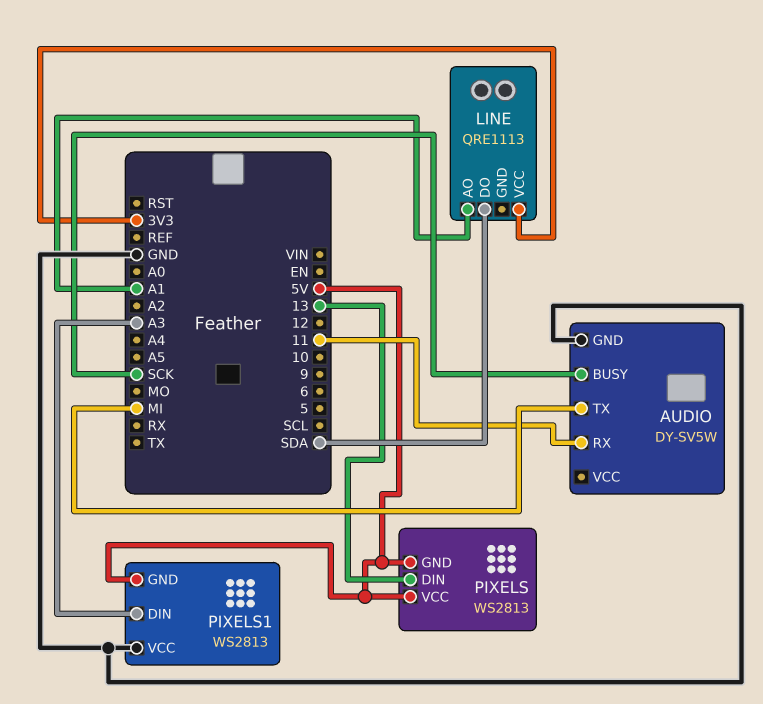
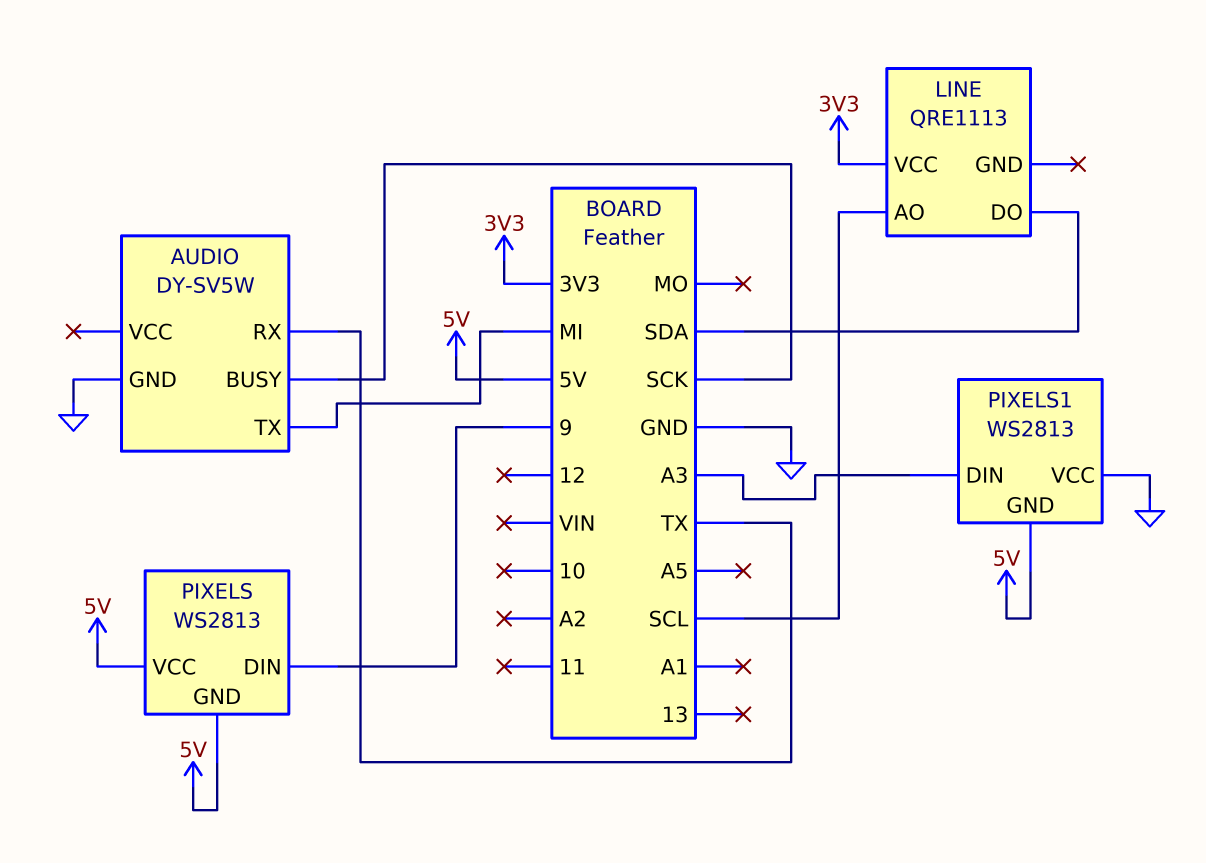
AUDIO pin RX: 11 -> TX
LINE pin AO: A1 -> SCL
PIXELS pin DIN: 13 -> 9

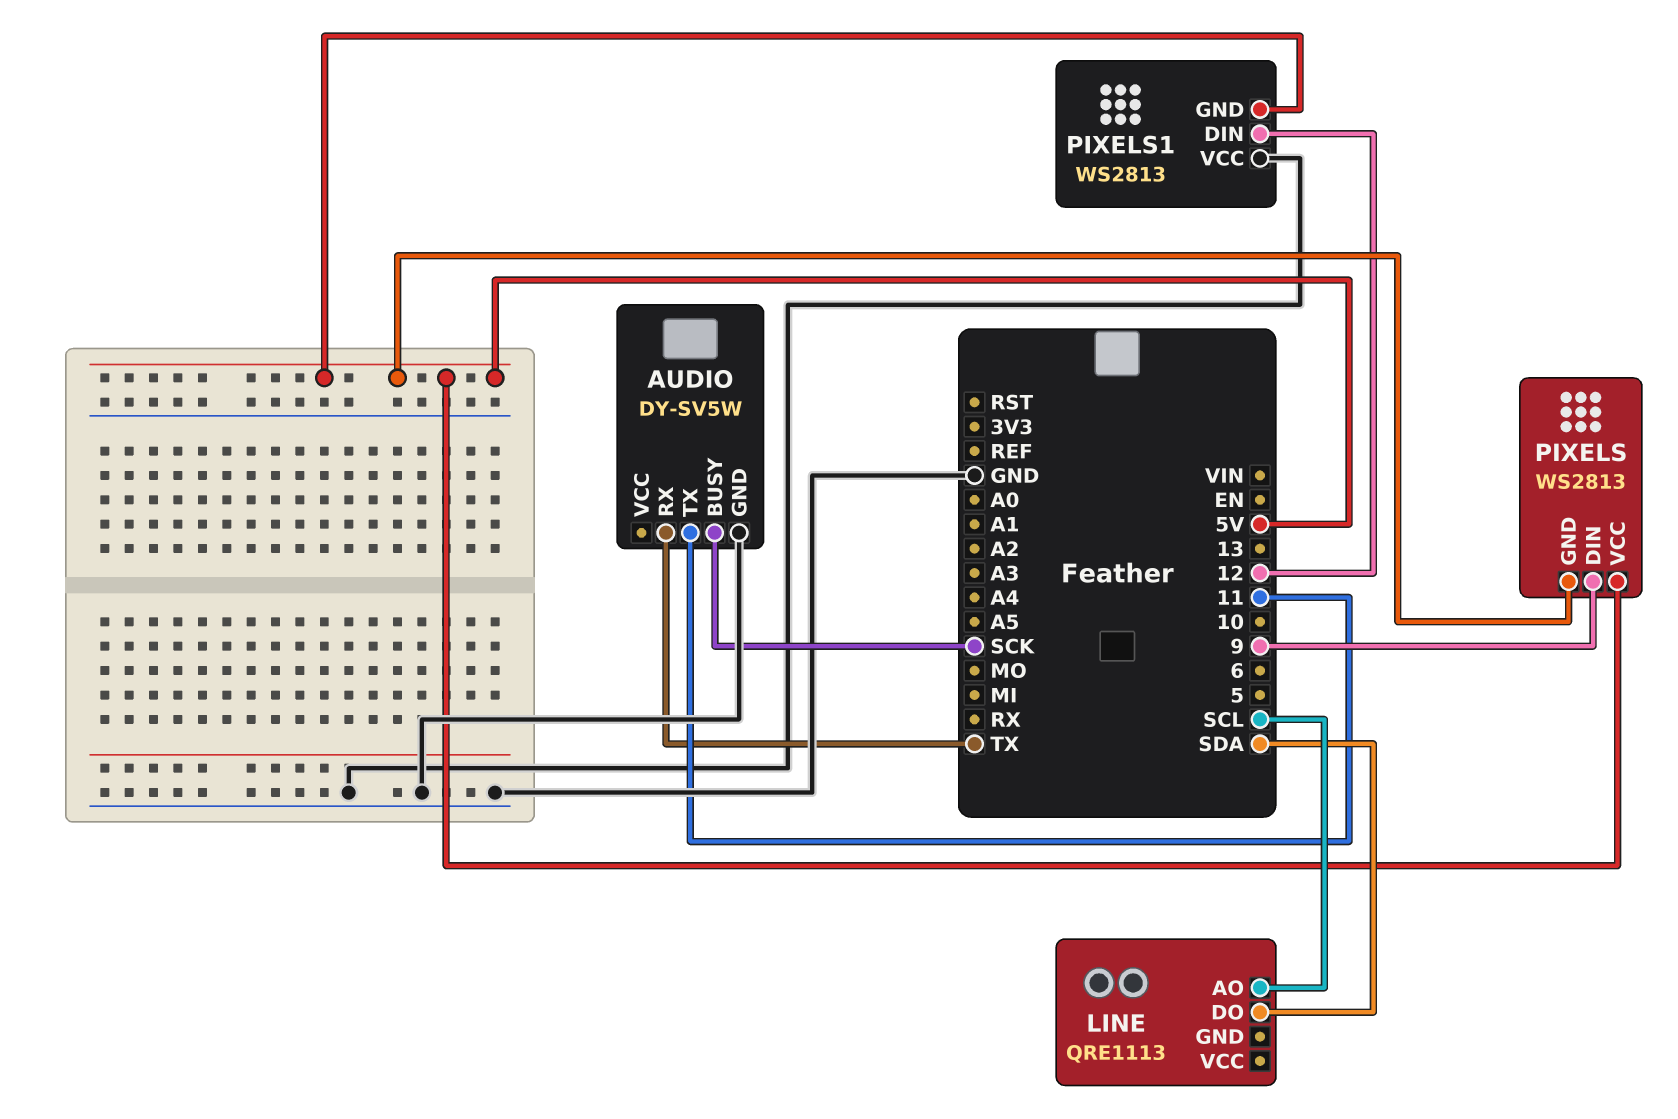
AUDIO pin TX: MI -> 11
LINE pin VCC: 3V3 -> none
PIXELS1 pin DIN: A3 -> 12

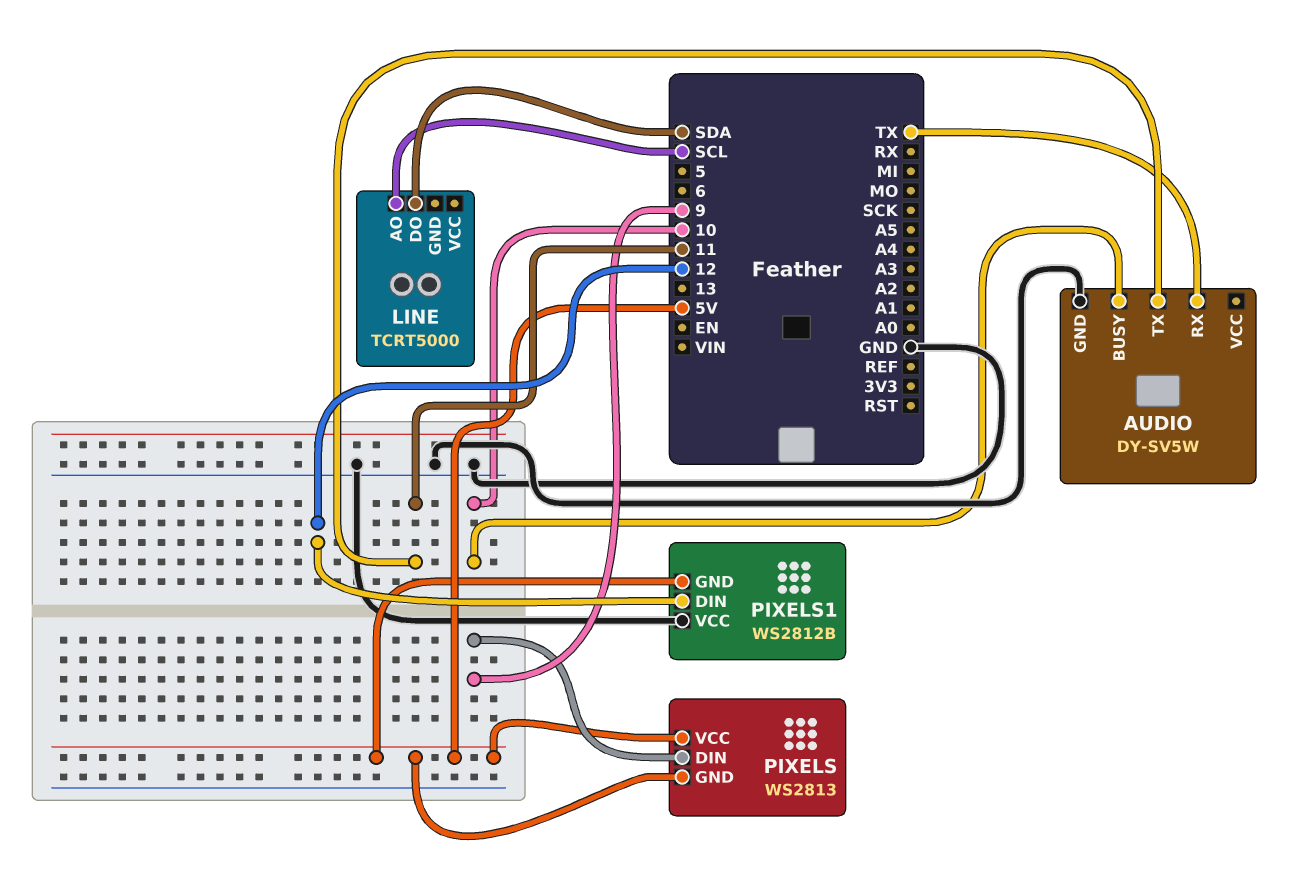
AUDIO pin BUSY: SCK -> 10
LINE: QRE1113 -> TCRT5000
PIXELS1: WS2813 -> WS2812B

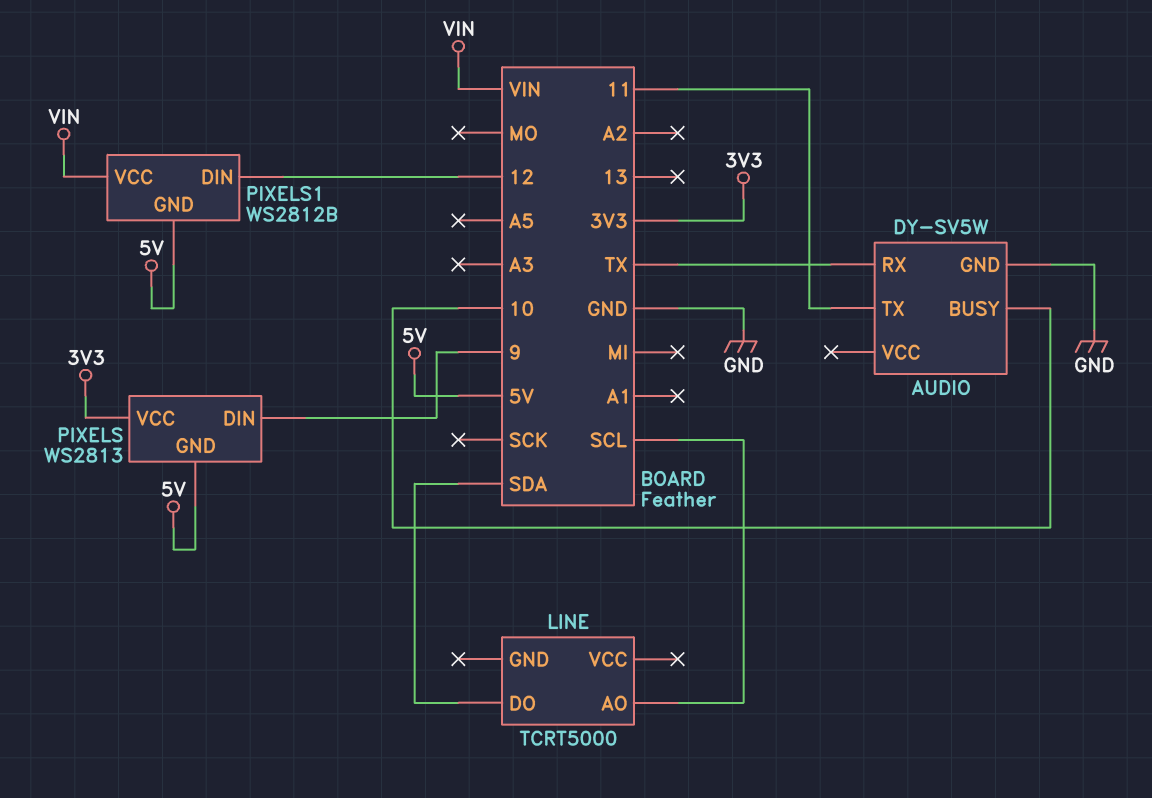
PIXELS pin VCC: 5V -> 3V3
PIXELS1 pin VCC: GND -> VIN

